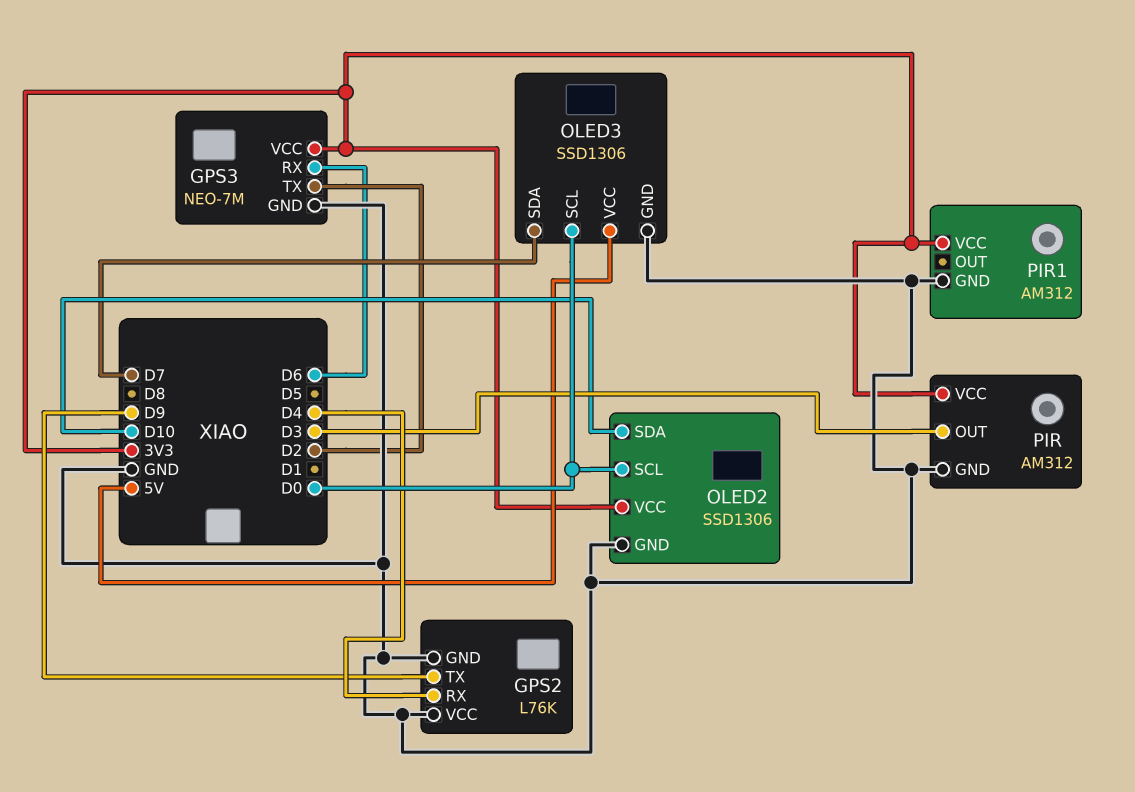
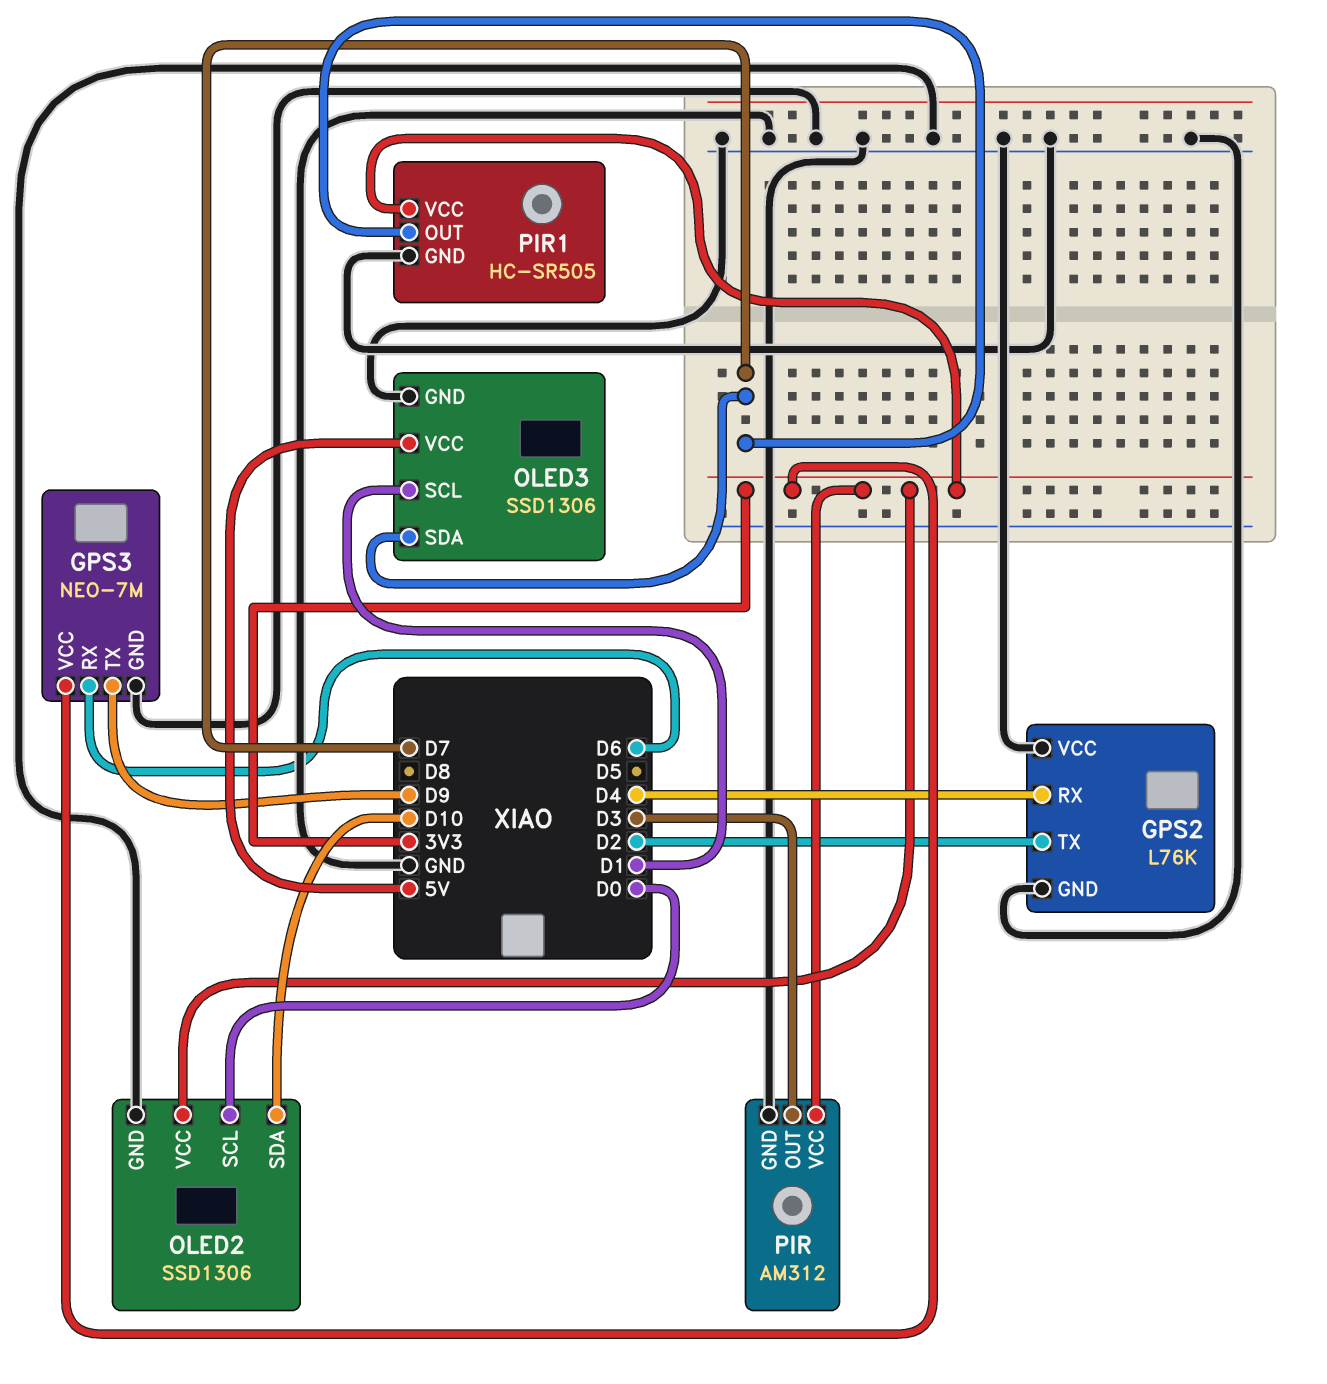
GPS2 pin TX: D9 -> D2
GPS3 pin TX: D2 -> D9
OLED3 pin SCL: D0 -> D1
PIR1: AM312 -> HC-SR505
PIR1 pin OUT: none -> D7

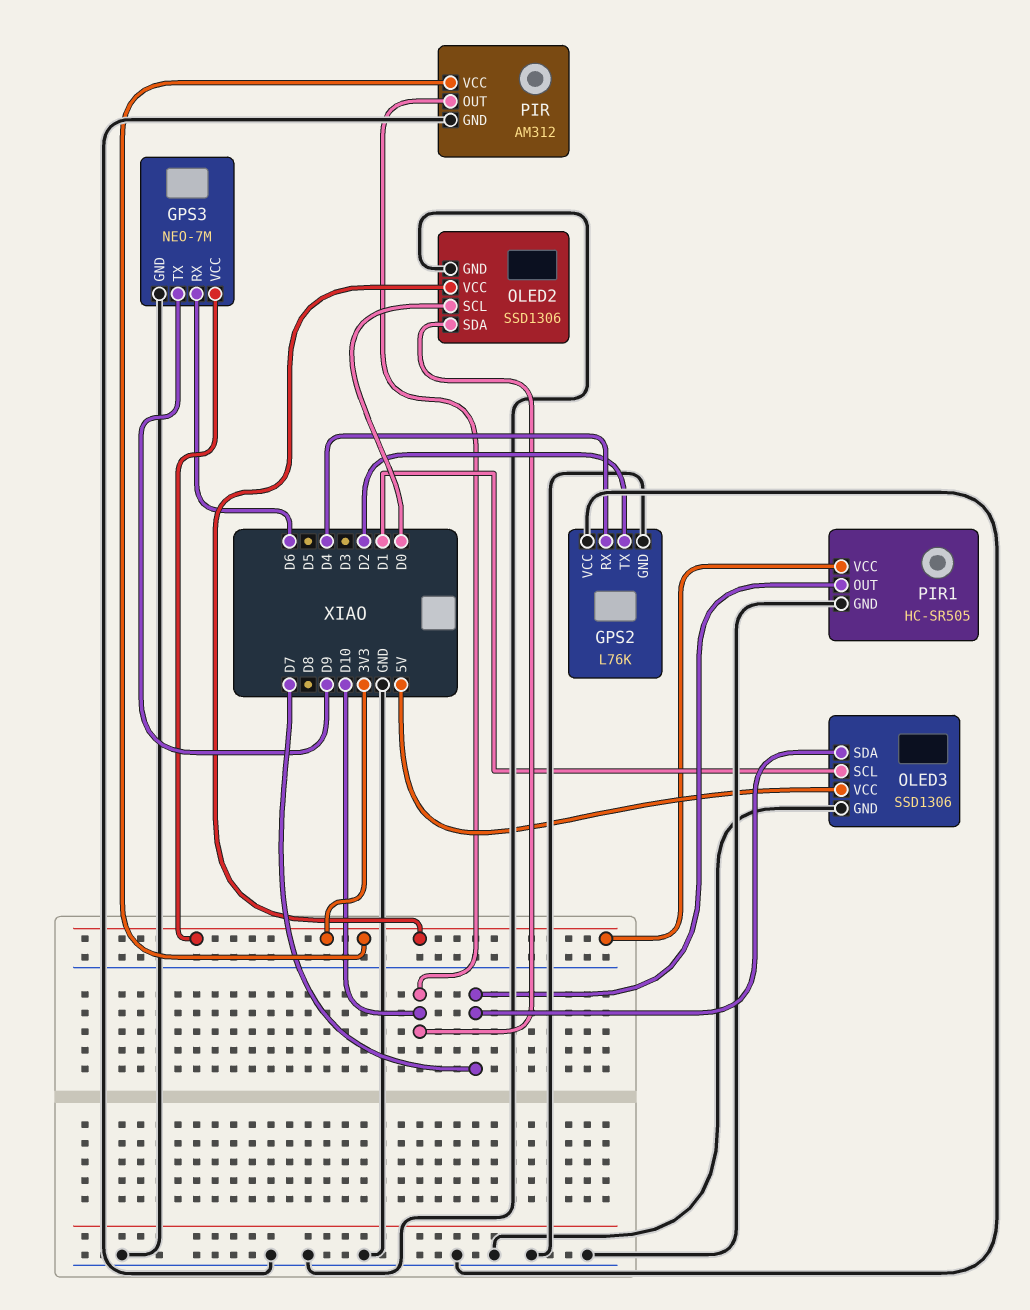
PIR pin OUT: D3 -> D10

